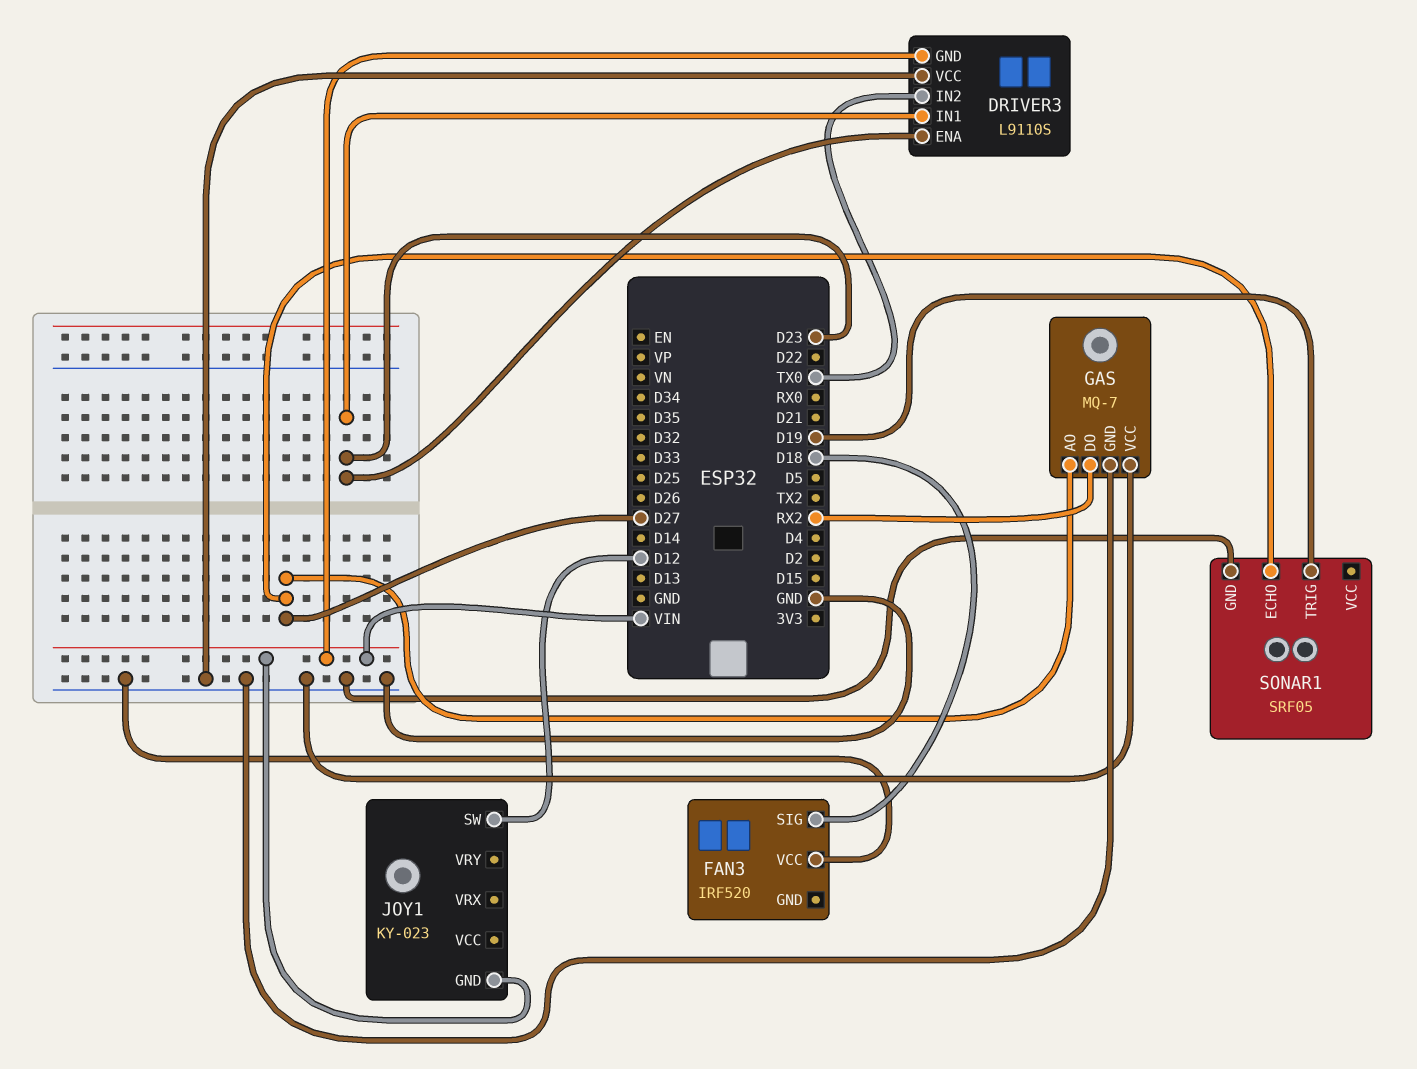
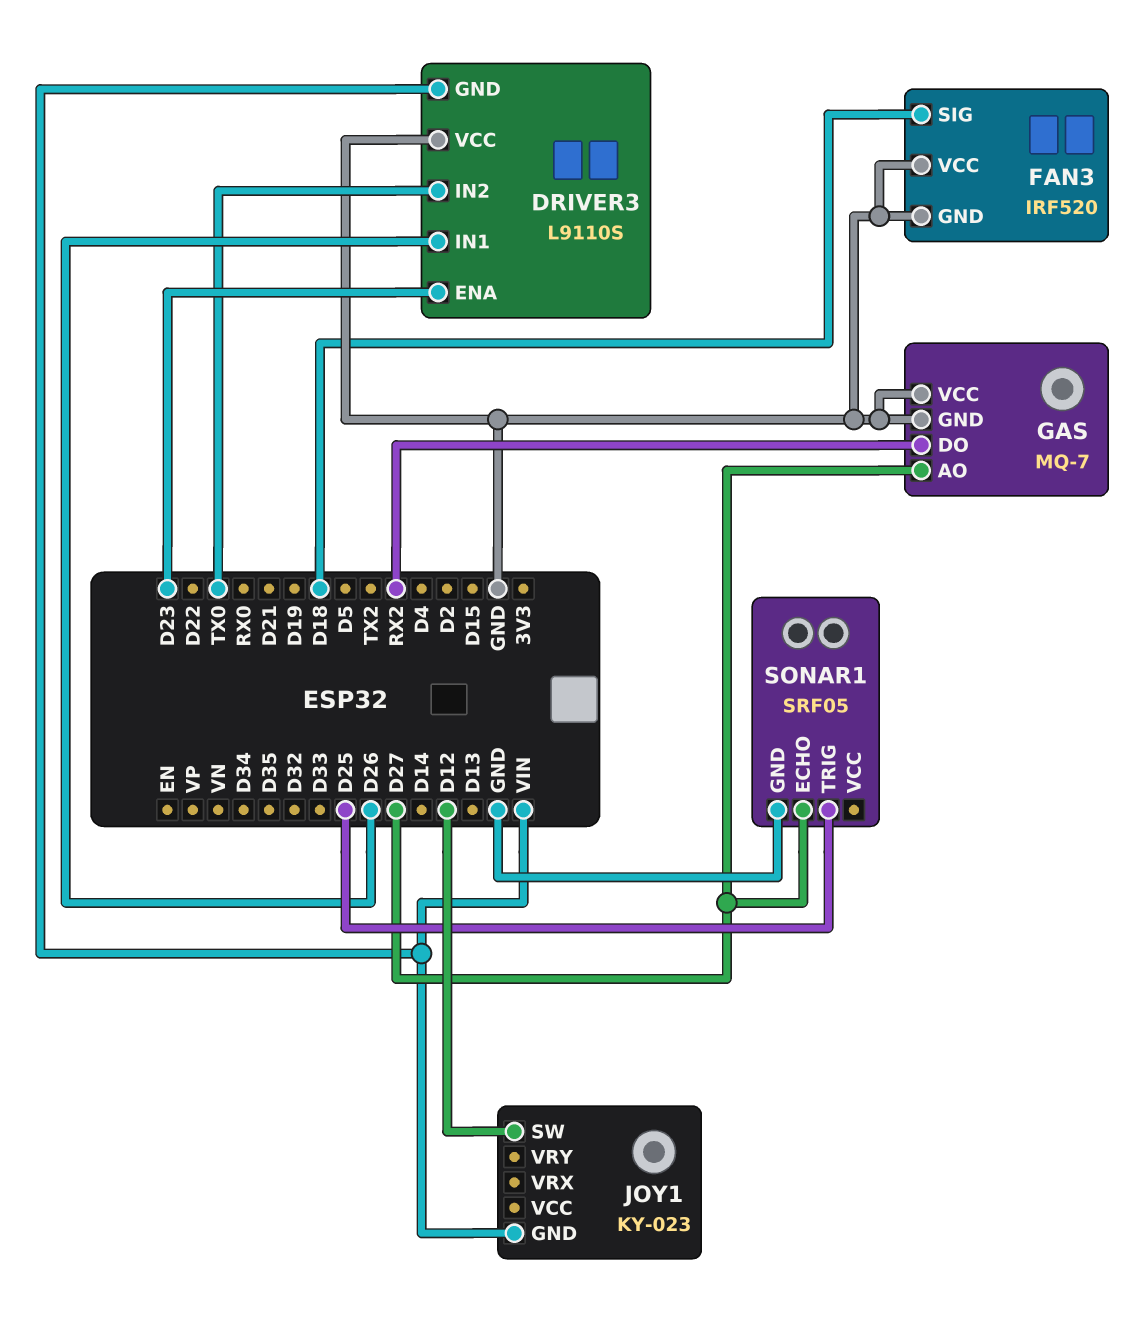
DRIVER3 pin IN1: D23 -> D26
FAN3 pin GND: none -> GND
SONAR1 pin TRIG: D19 -> D25

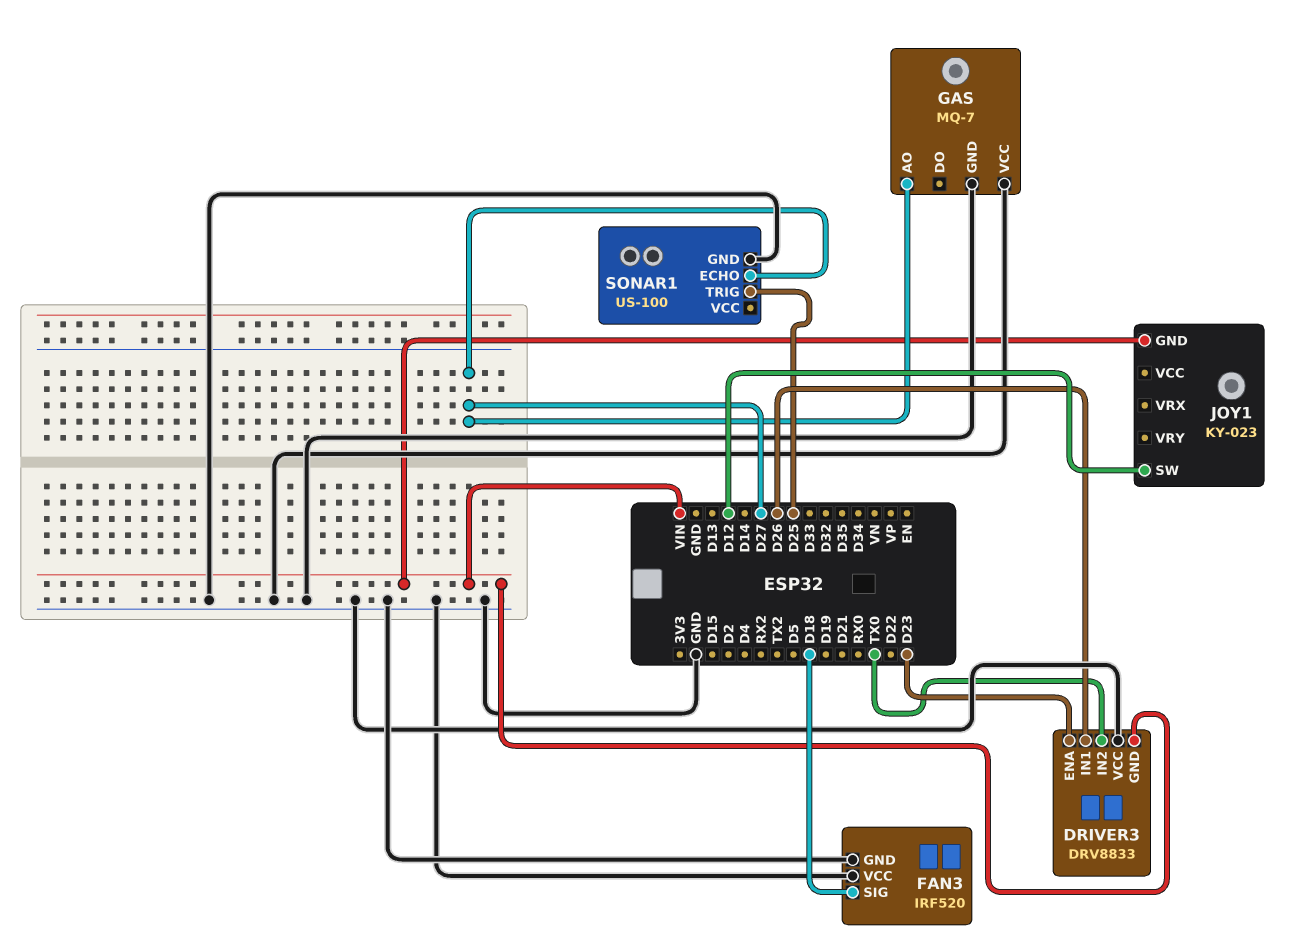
DRIVER3: L9110S -> DRV8833
GAS pin DO: RX2 -> none
SONAR1: SRF05 -> US-100

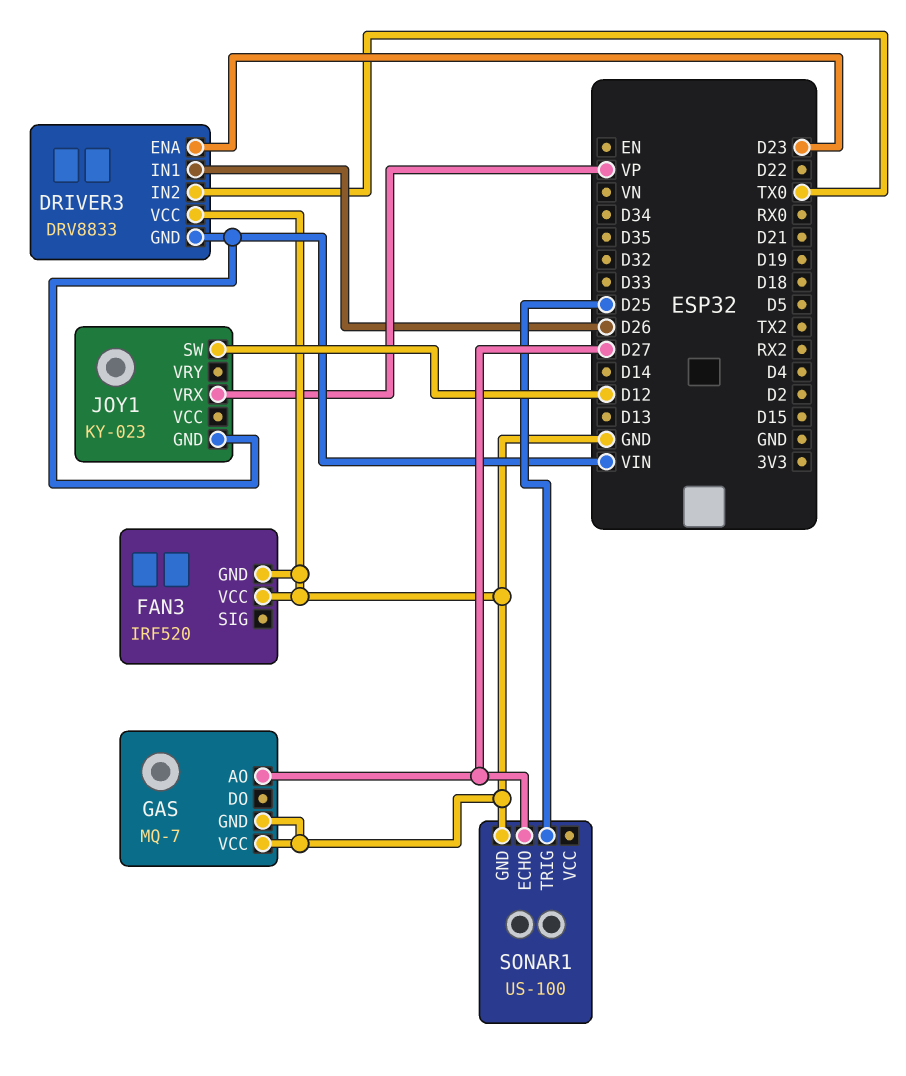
FAN3 pin SIG: D18 -> none
JOY1 pin VRX: none -> VP

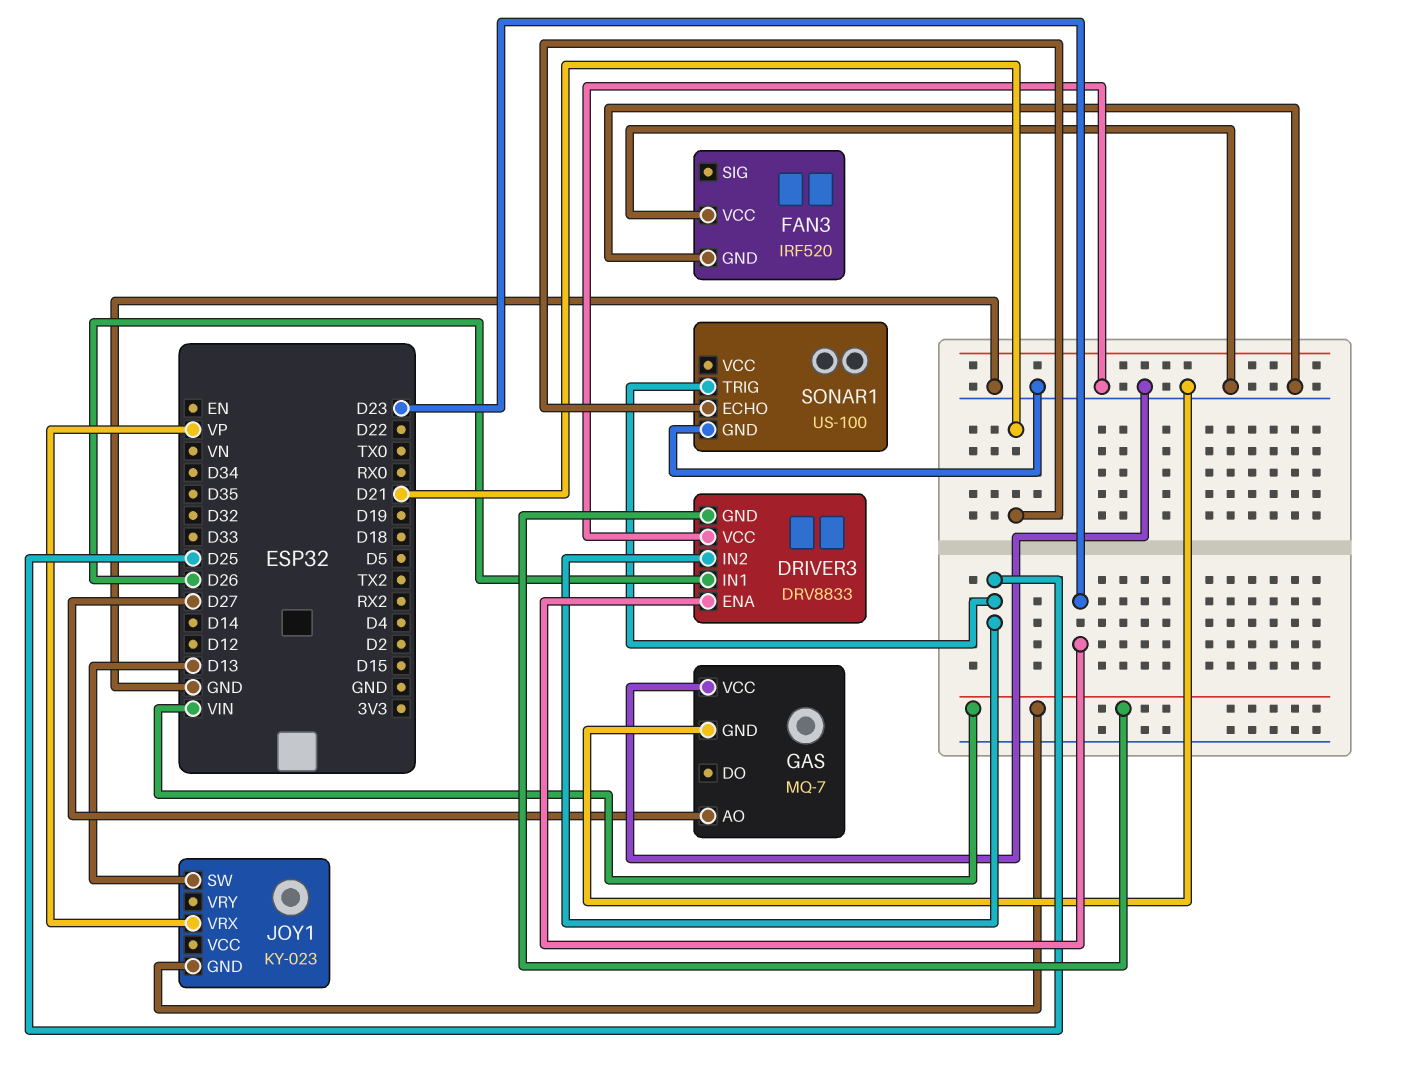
DRIVER3 pin IN2: TX0 -> D25
JOY1 pin SW: D12 -> D13
SONAR1 pin ECHO: D27 -> D21

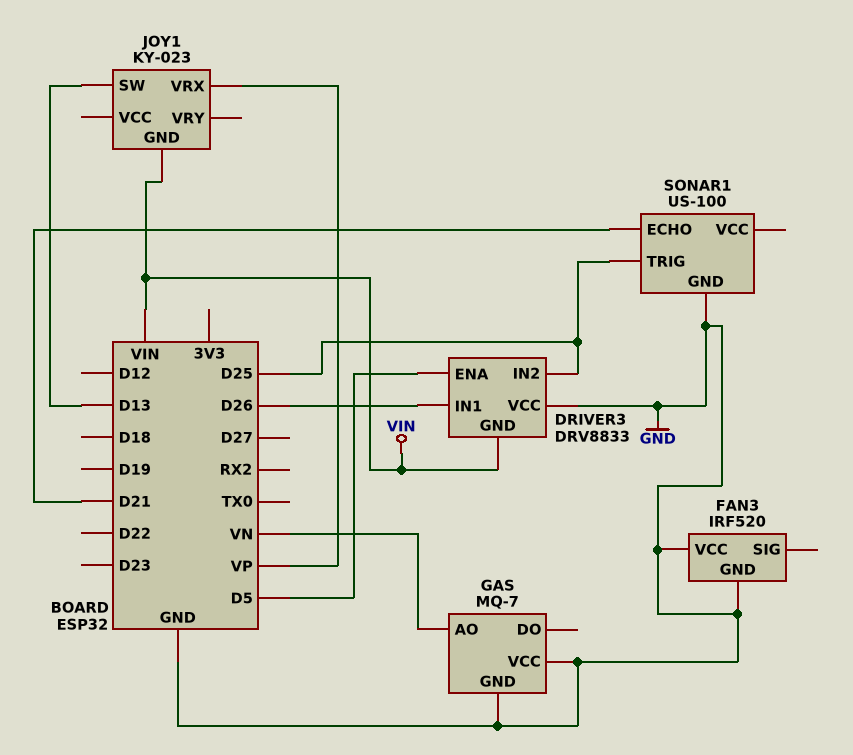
DRIVER3 pin ENA: D23 -> D5
GAS pin AO: D27 -> VN

